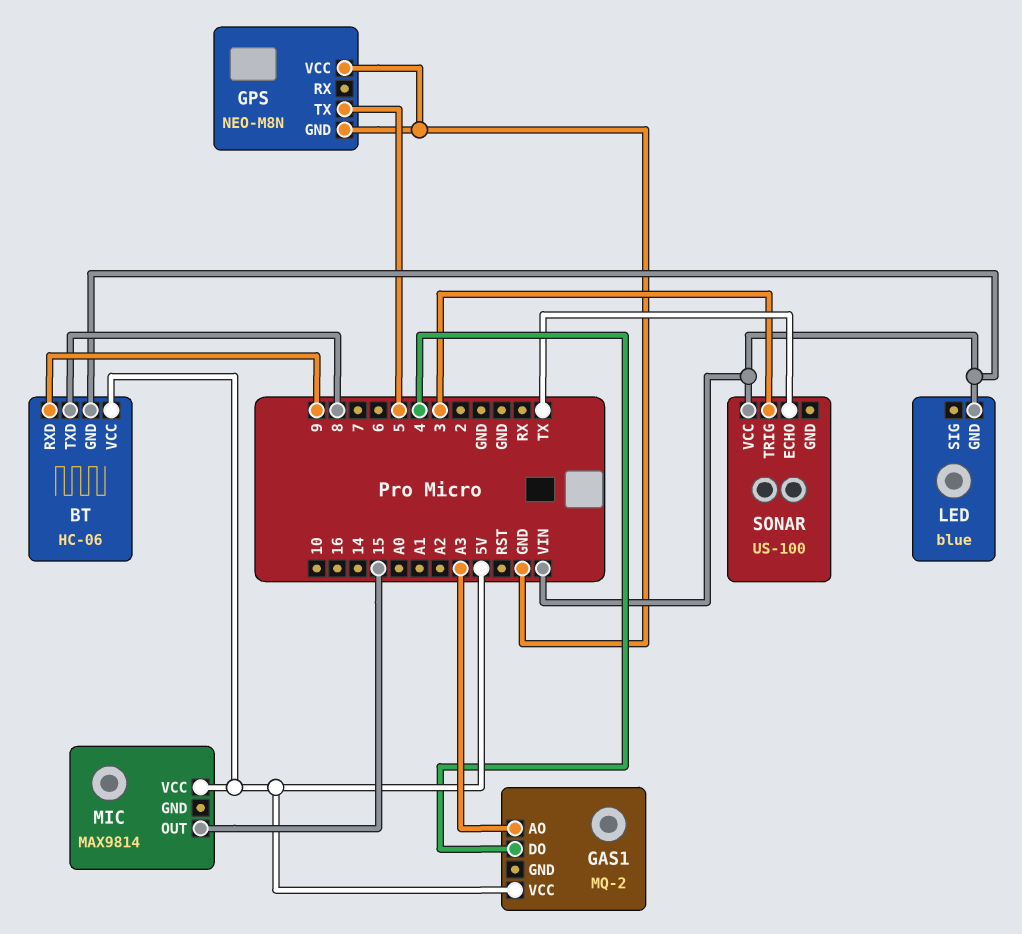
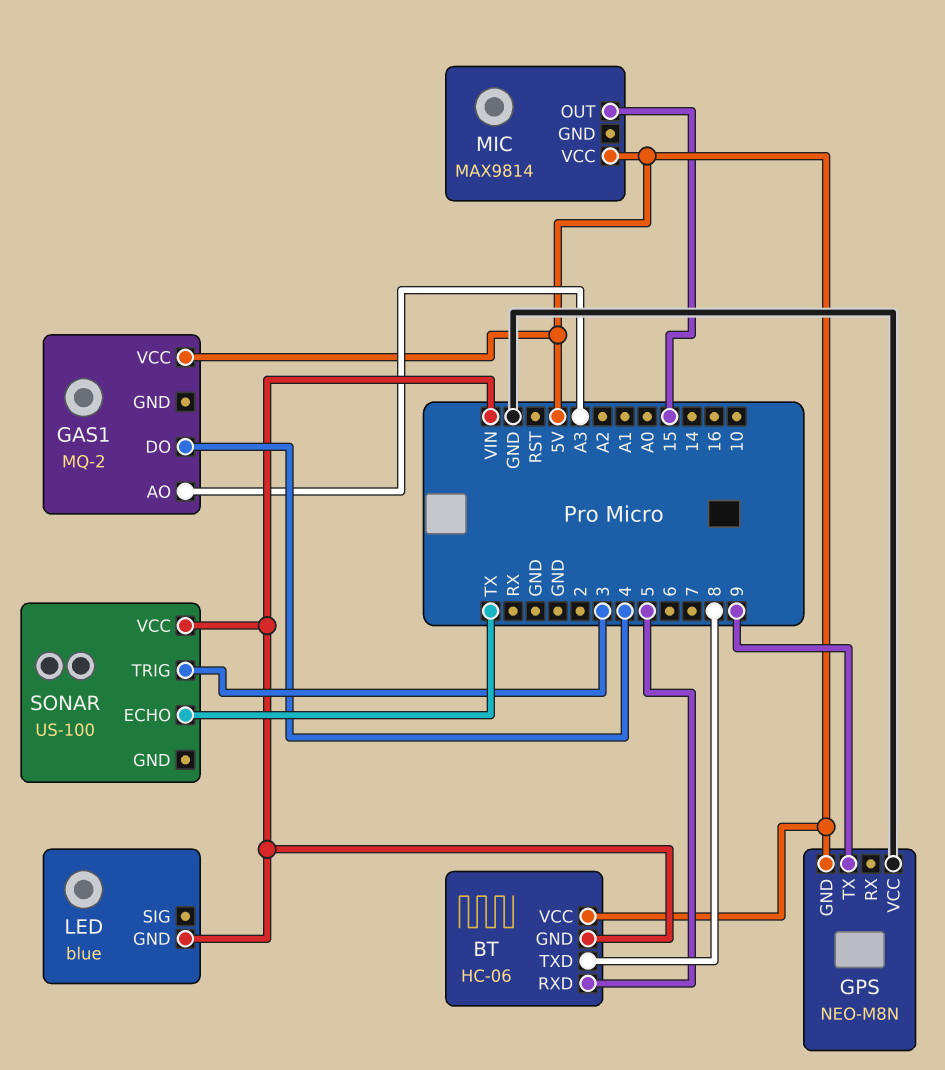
BT pin RXD: 9 -> 5
GPS pin GND: GND -> 5V
GPS pin TX: 5 -> 9

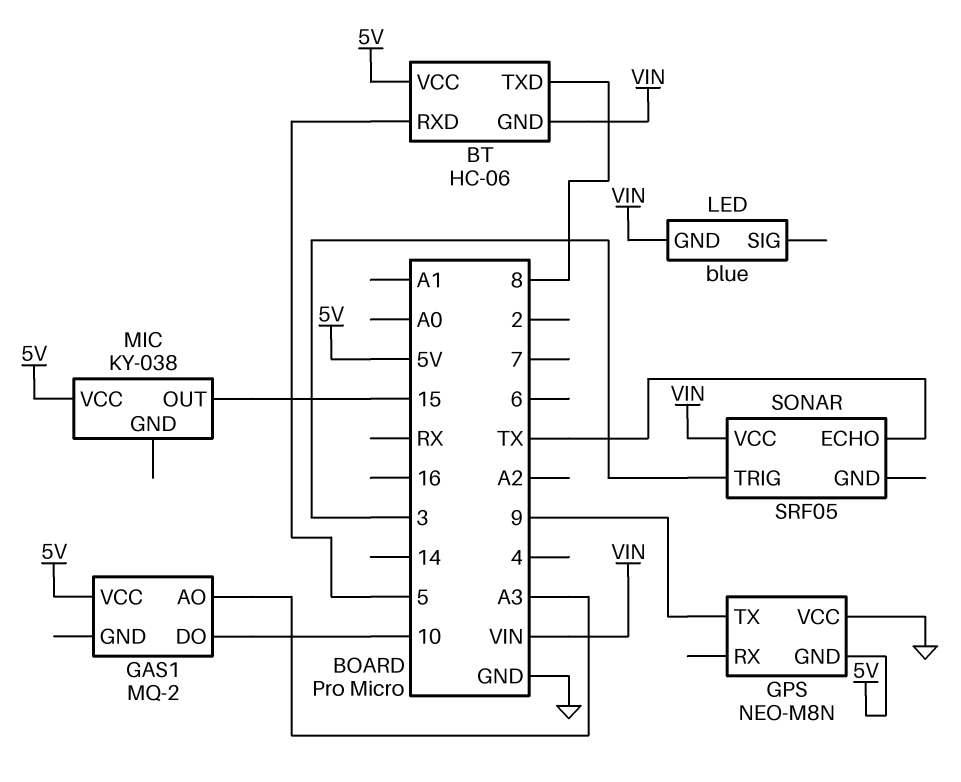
GAS1 pin DO: 4 -> 10
MIC: MAX9814 -> KY-038
SONAR: US-100 -> SRF05

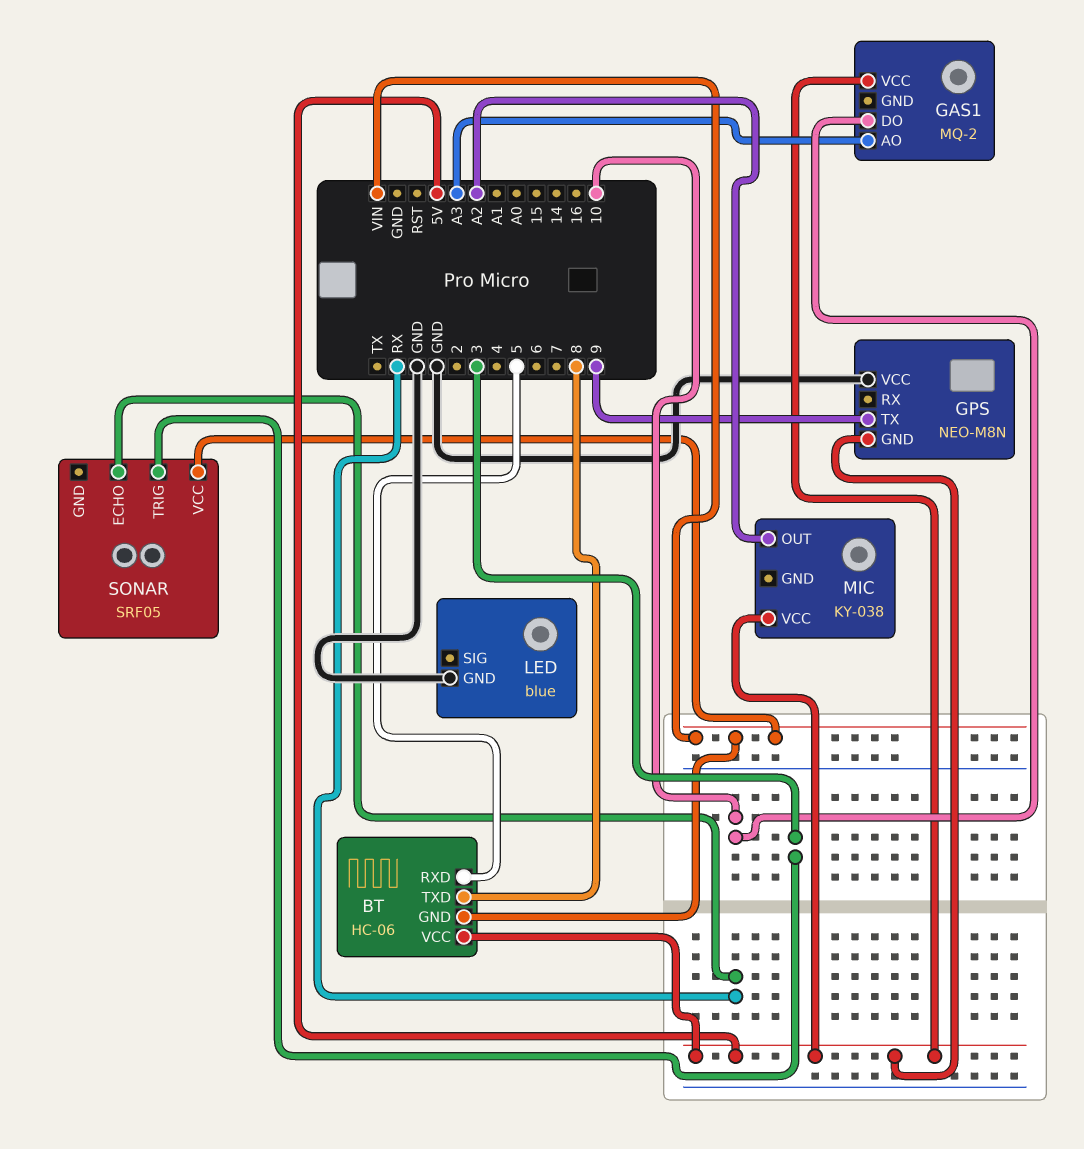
LED pin GND: VIN -> GND
MIC pin OUT: 15 -> A2
SONAR pin ECHO: TX -> RX

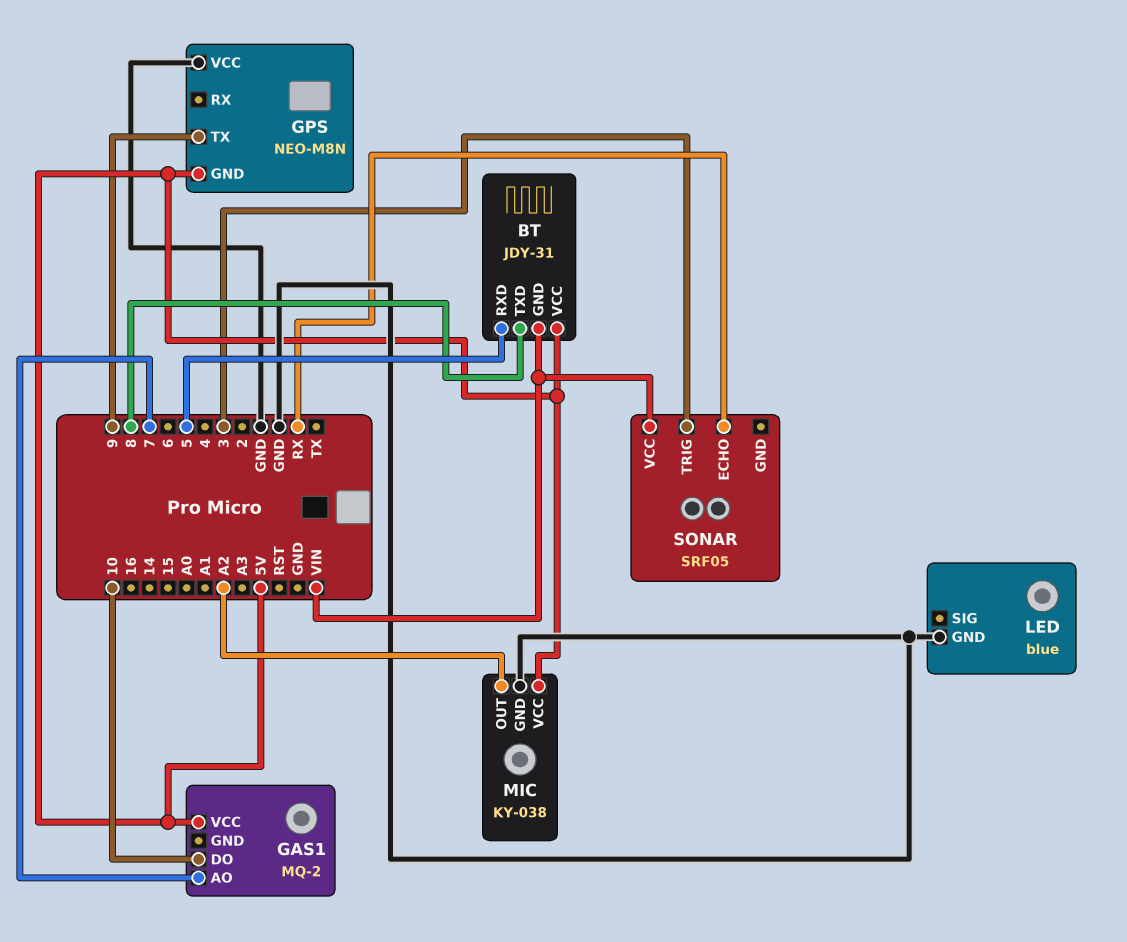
BT: HC-06 -> JDY-31
GAS1 pin AO: A3 -> 7
MIC pin GND: none -> GND

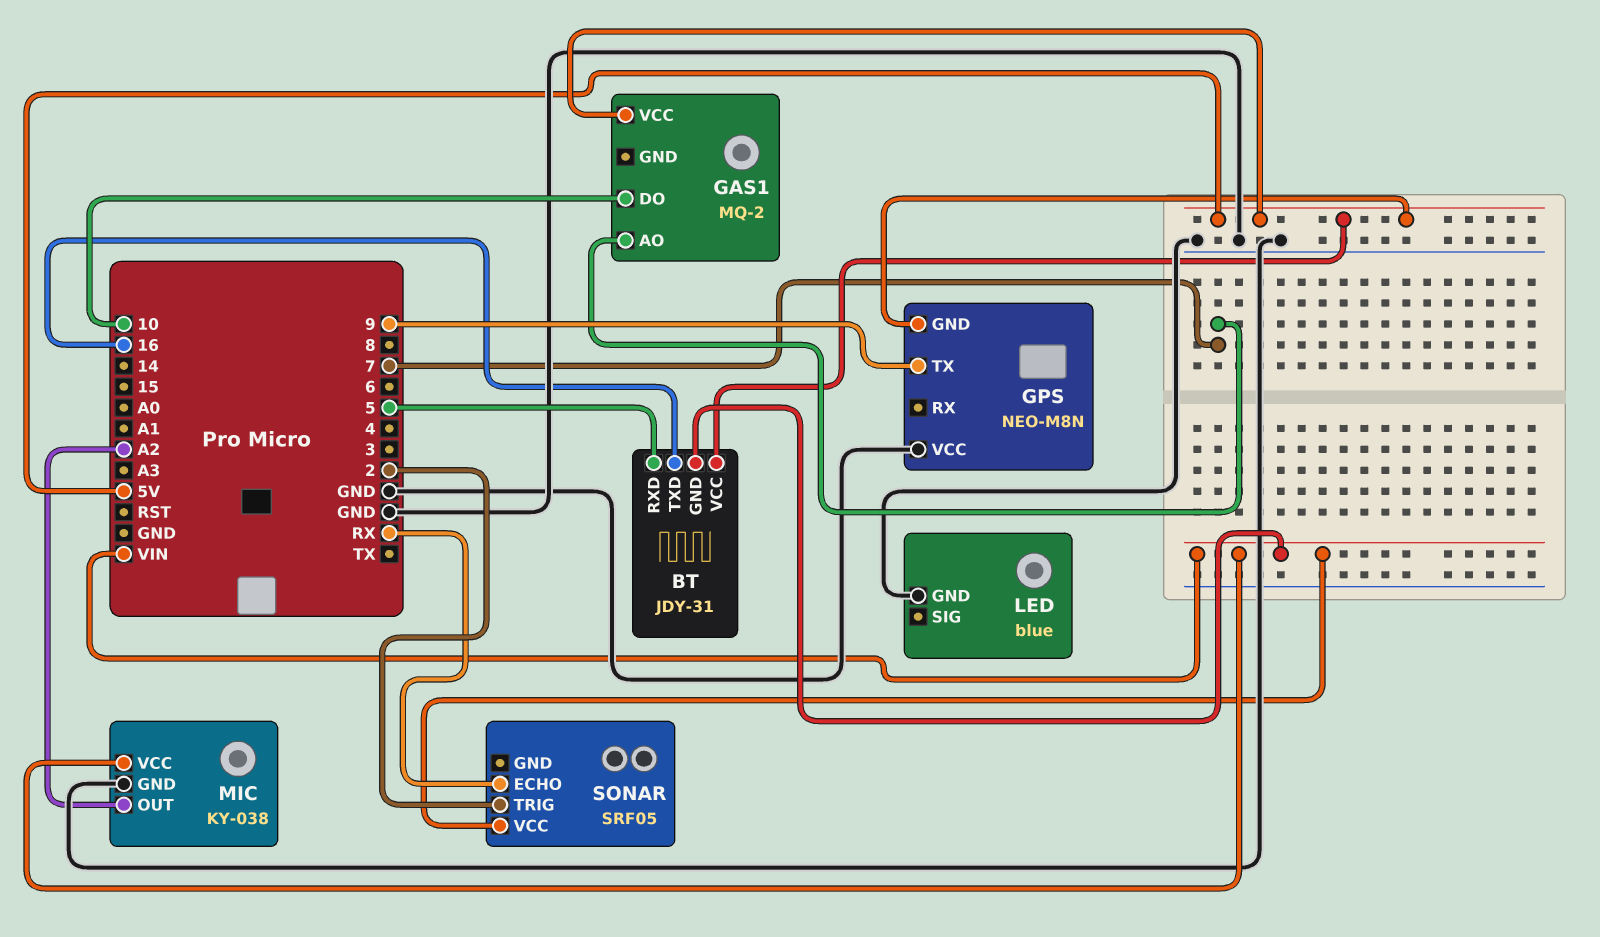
BT pin TXD: 8 -> 16
MIC pin VCC: 5V -> VIN
SONAR pin TRIG: 3 -> 2

